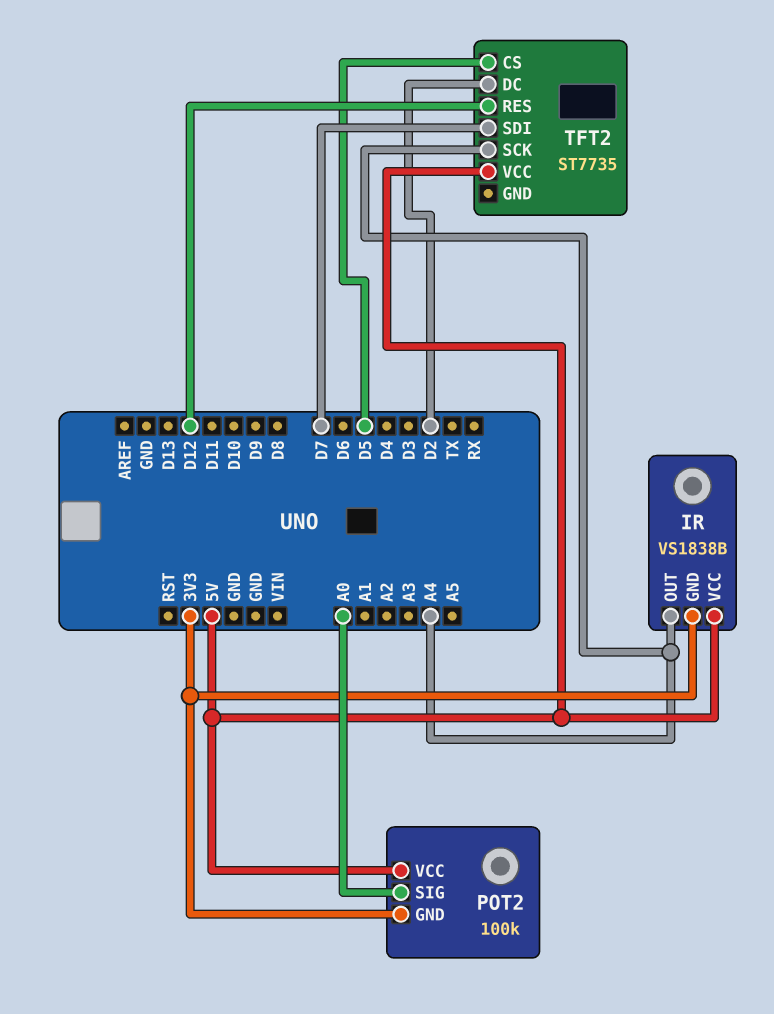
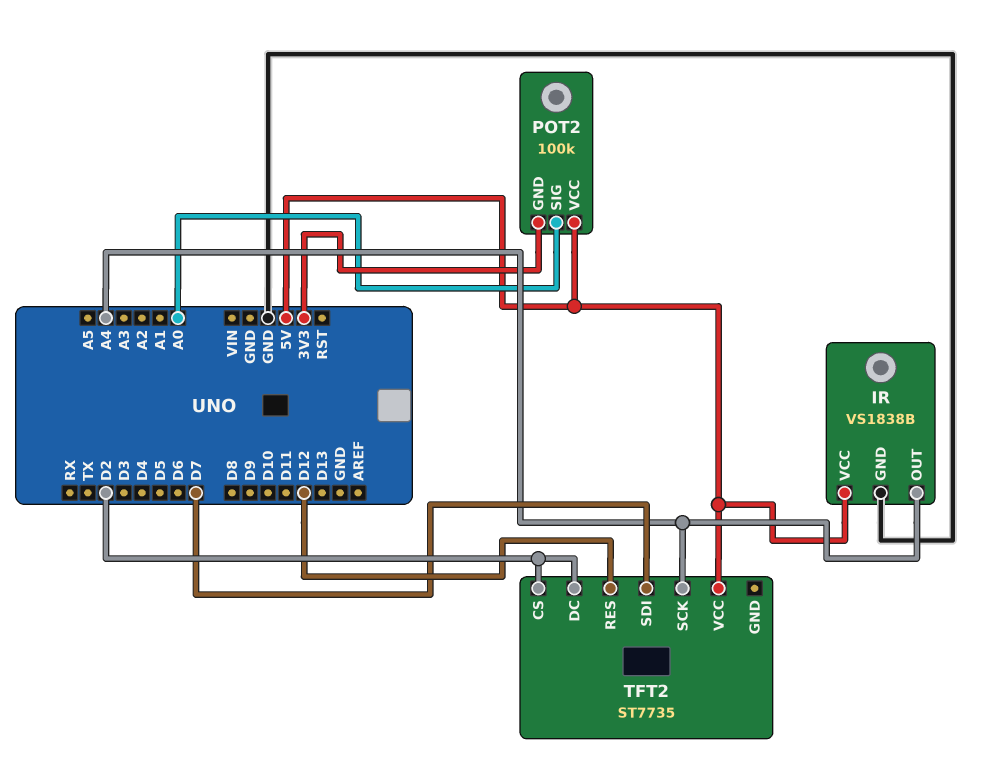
IR pin GND: 3V3 -> GND
TFT2 pin CS: D5 -> D2

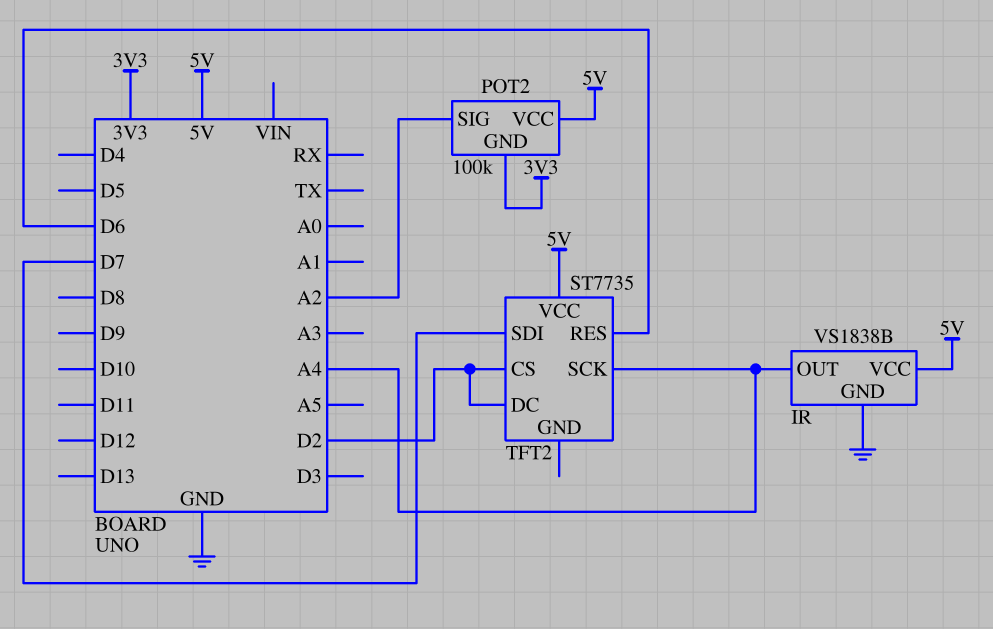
POT2 pin SIG: A0 -> A2
TFT2 pin RES: D12 -> D6

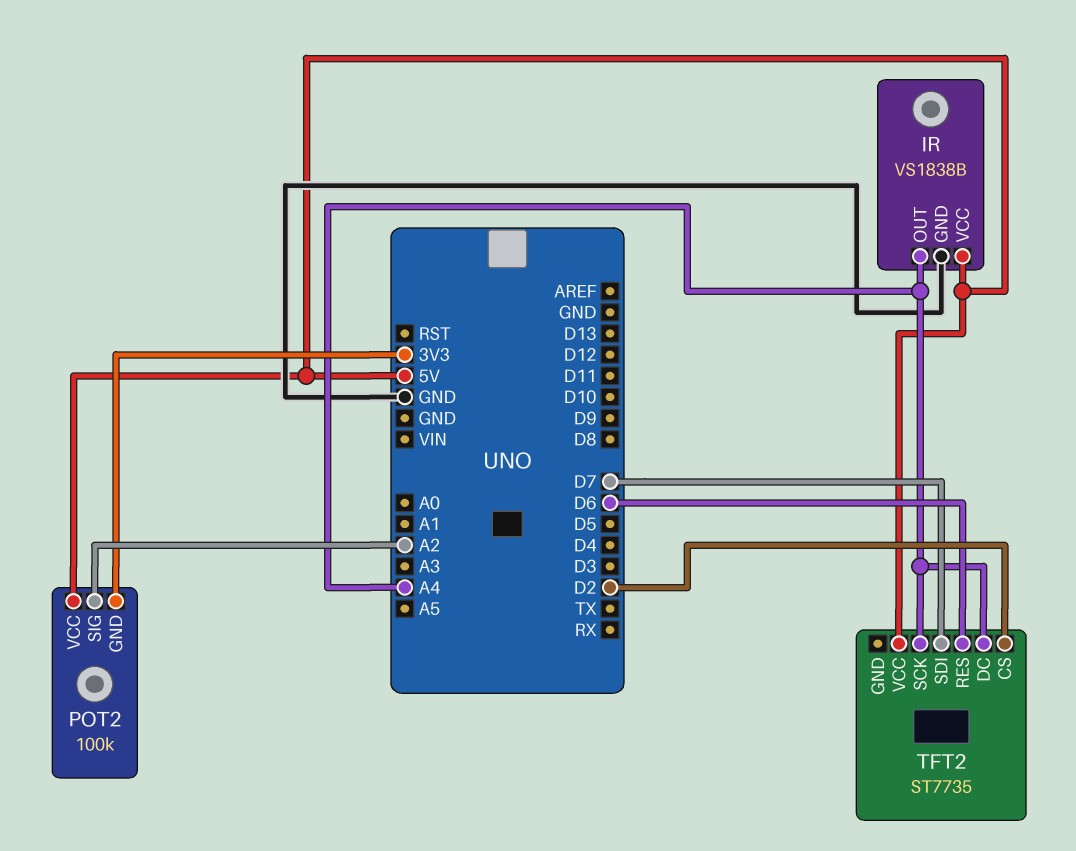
TFT2 pin DC: D2 -> A4

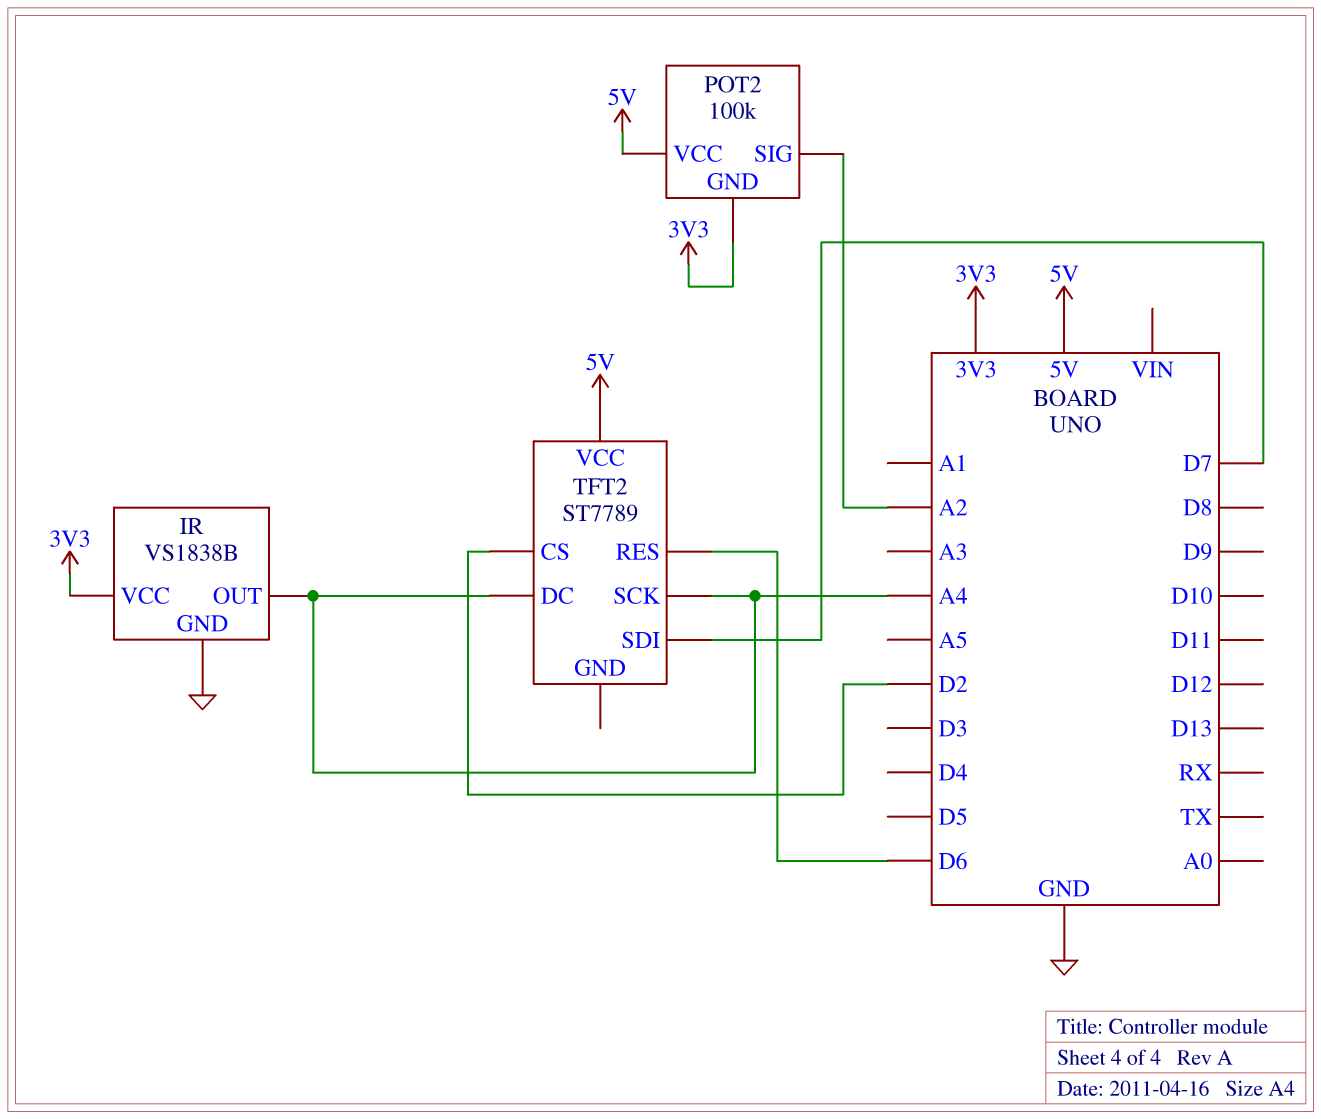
IR pin VCC: 5V -> 3V3
TFT2: ST7735 -> ST7789

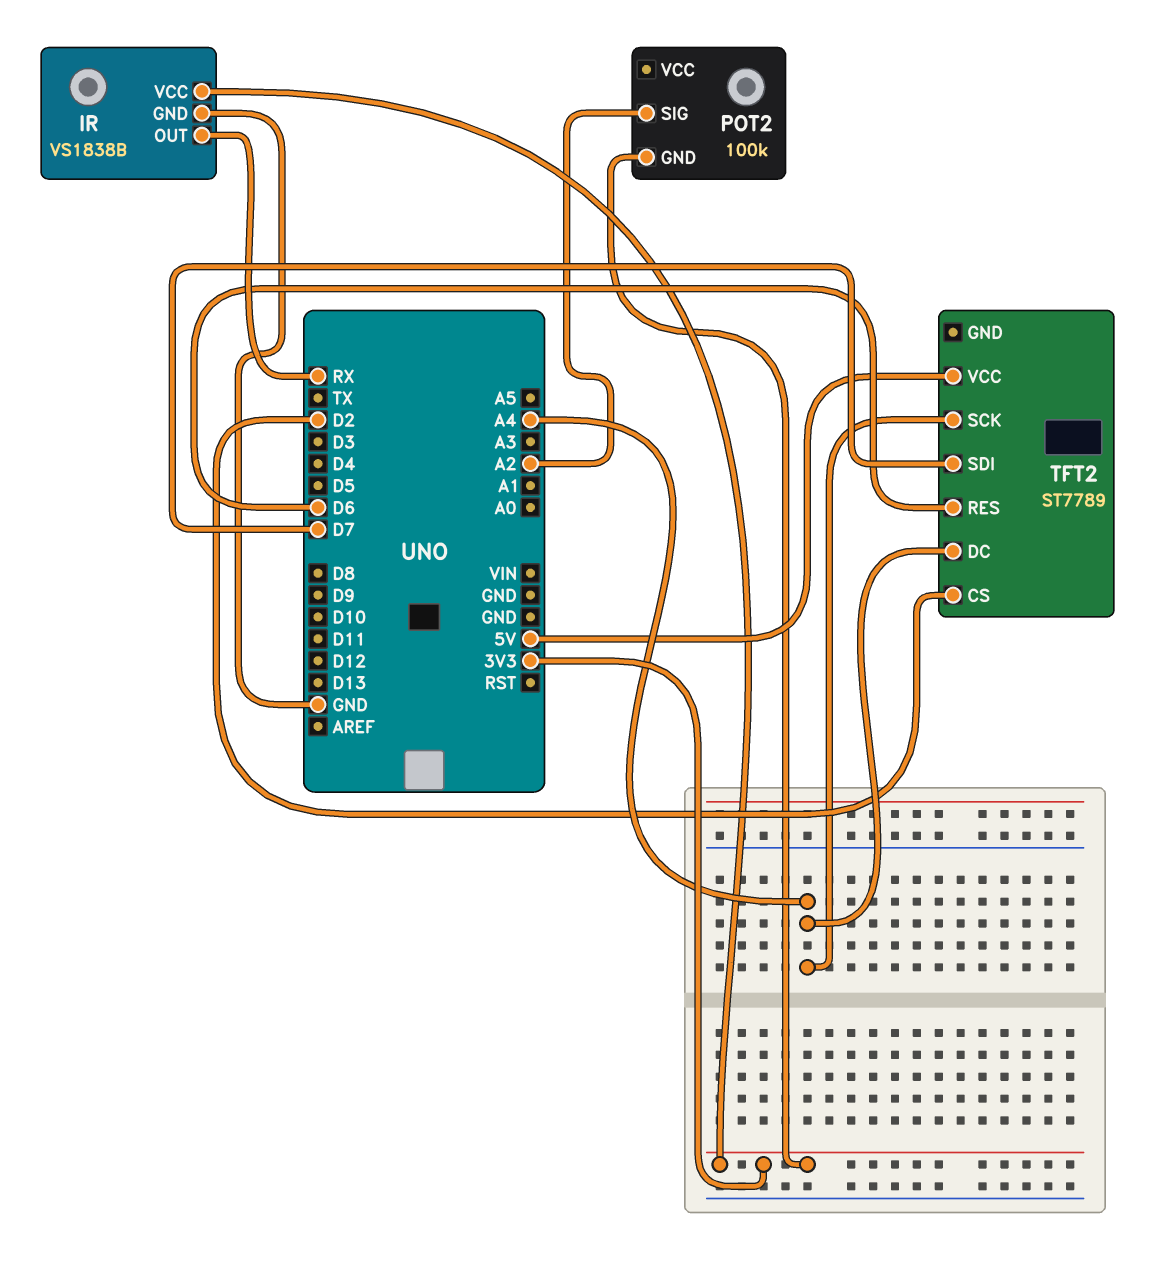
IR pin OUT: A4 -> RX
POT2 pin VCC: 5V -> none

